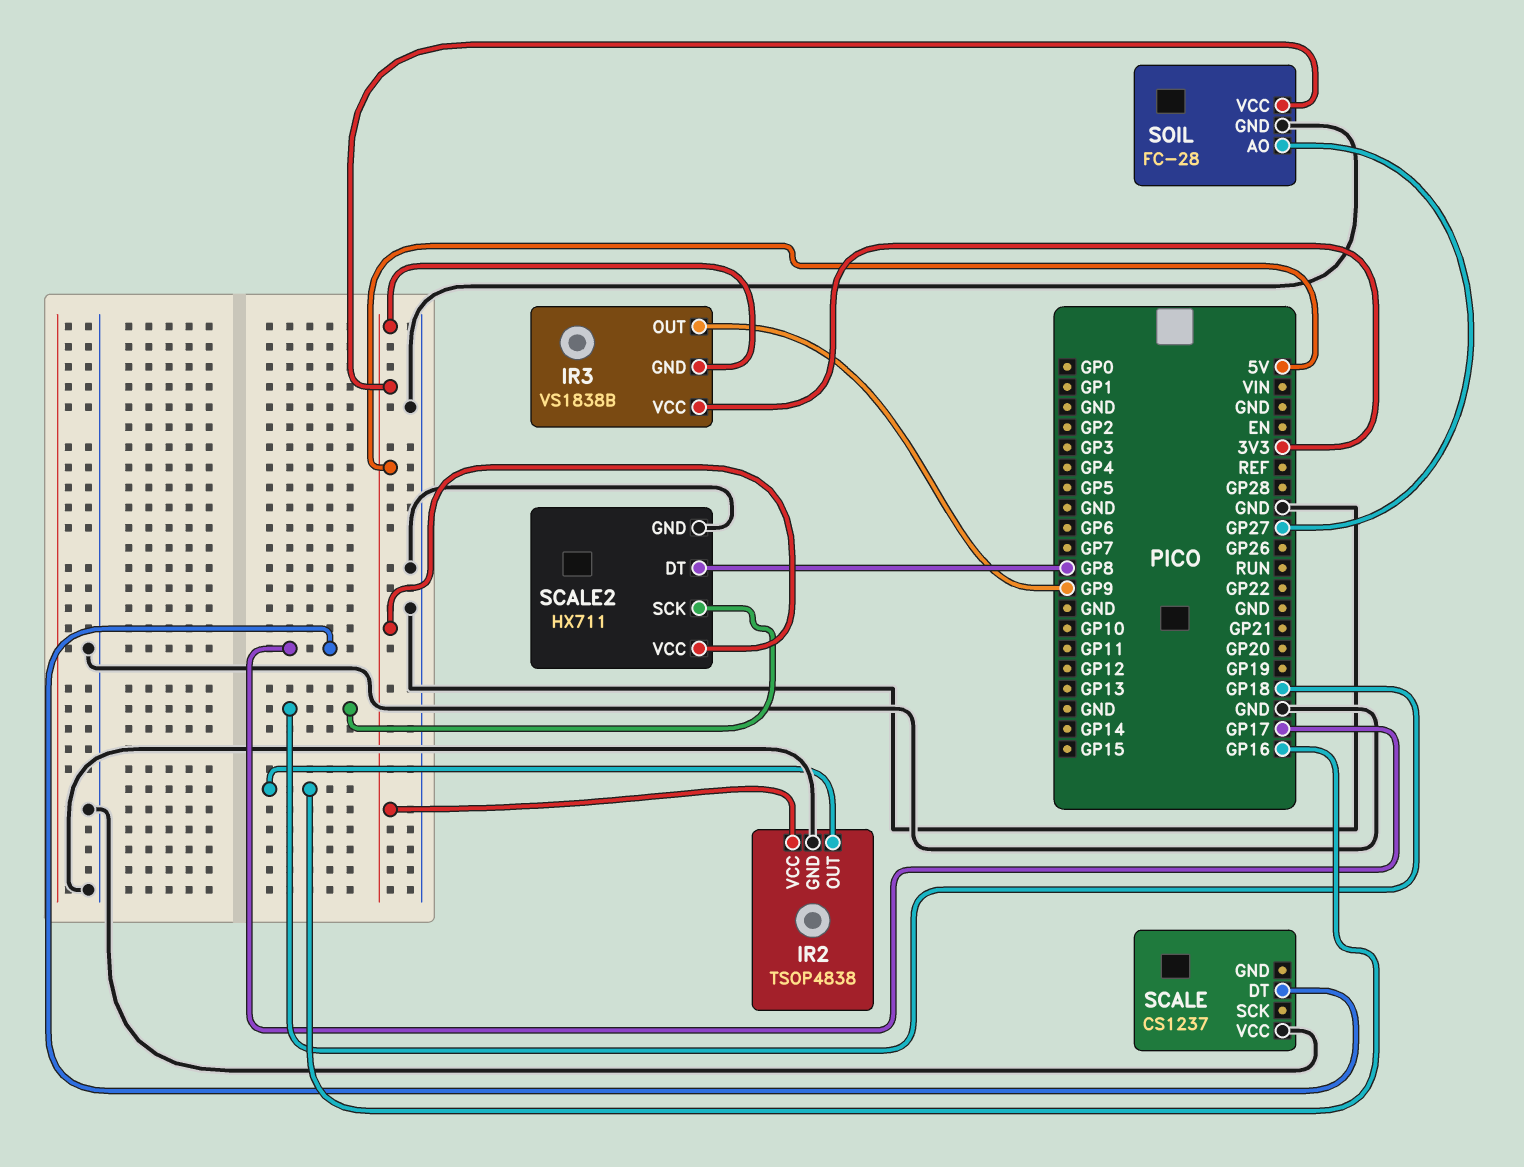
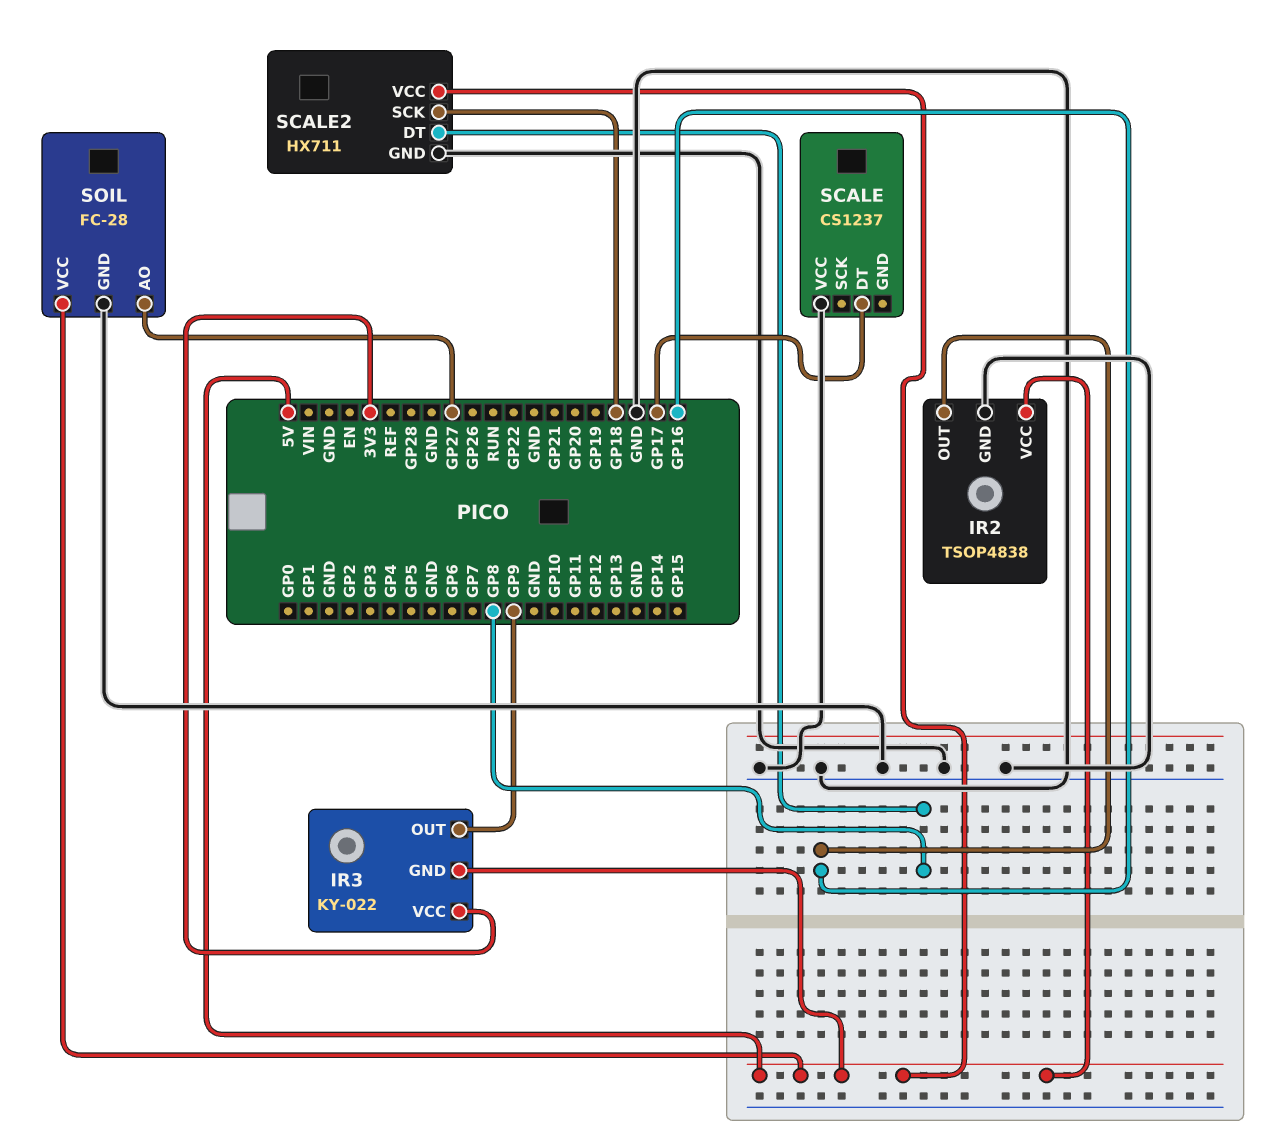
IR3: VS1838B -> KY-022

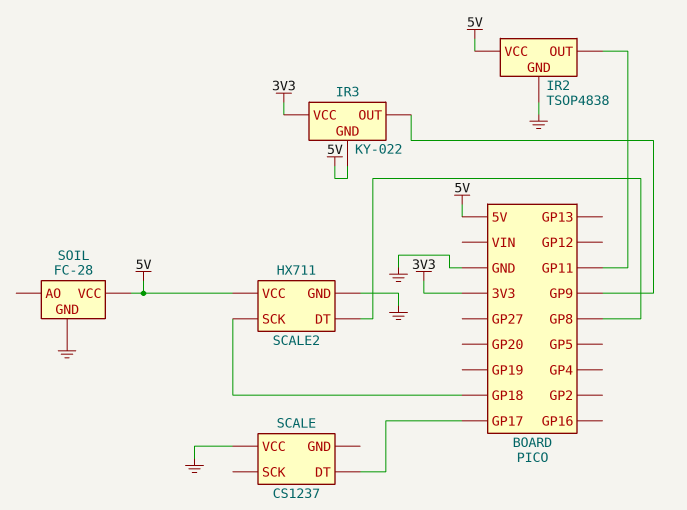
IR2 pin OUT: GP16 -> GP11
SOIL pin AO: GP27 -> none

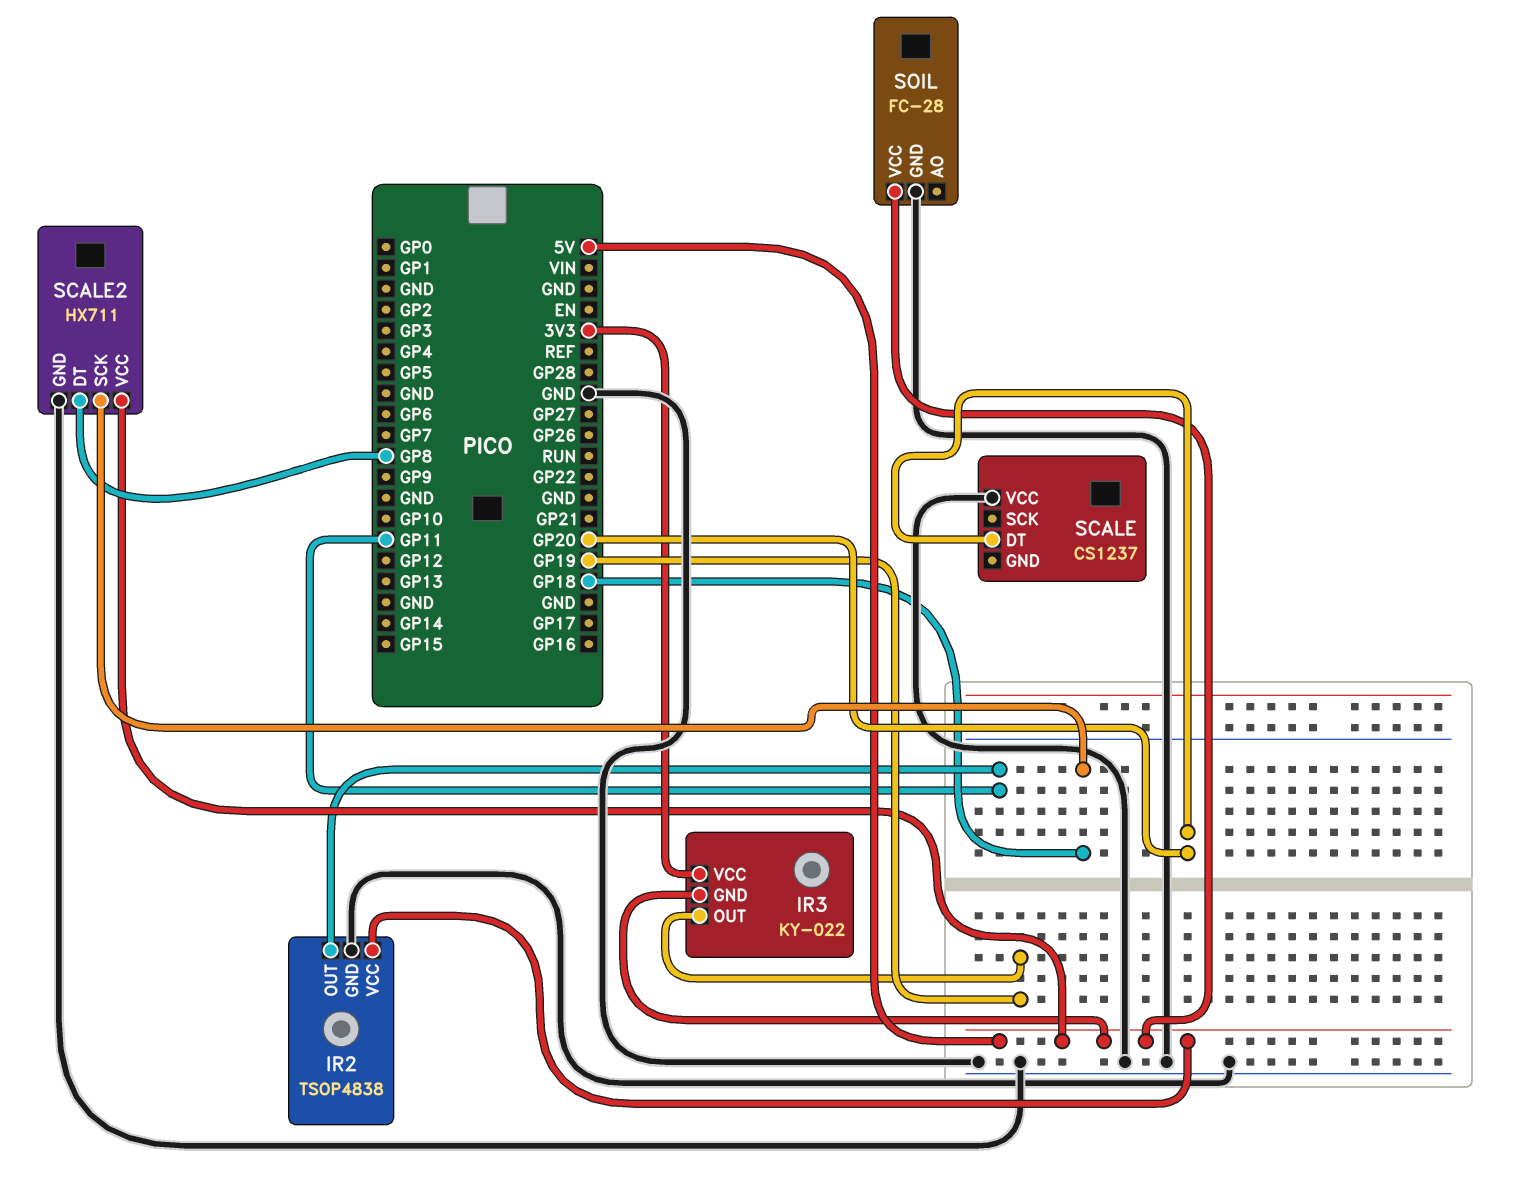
IR3 pin OUT: GP9 -> GP19
SCALE pin DT: GP17 -> GP20

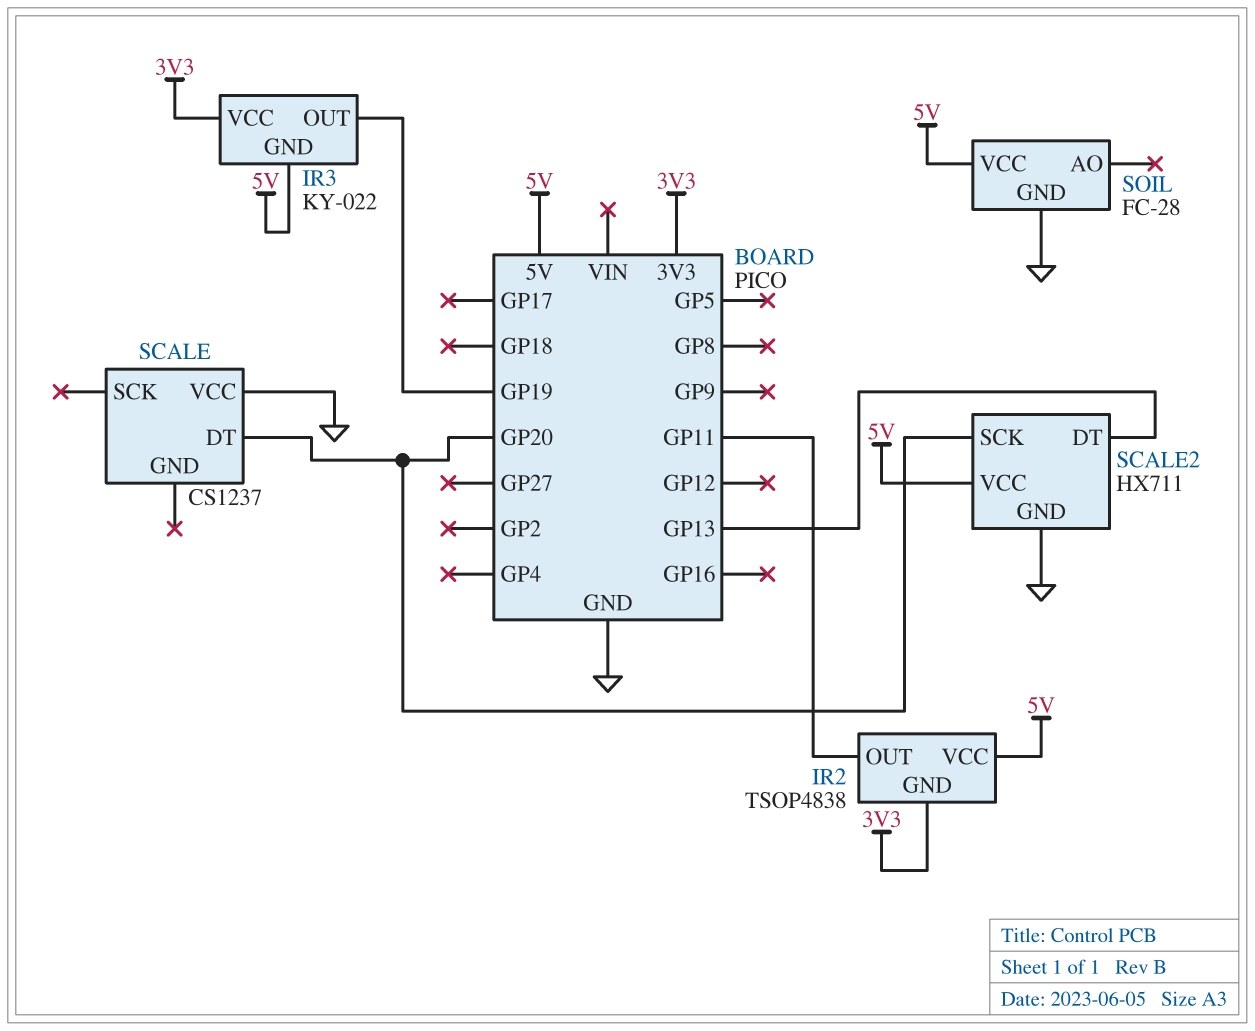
IR2 pin GND: GND -> 3V3
SCALE2 pin DT: GP8 -> GP13
SCALE2 pin SCK: GP18 -> GP20

